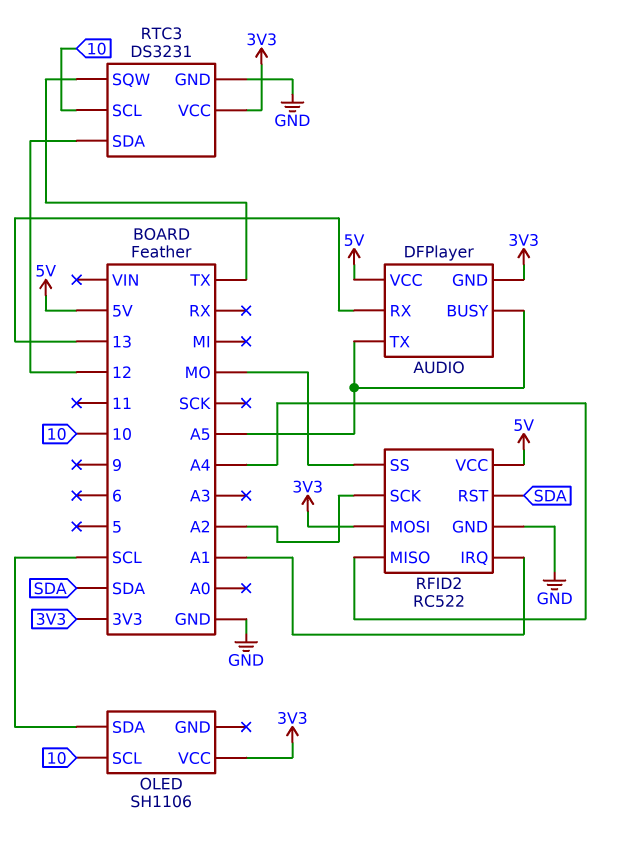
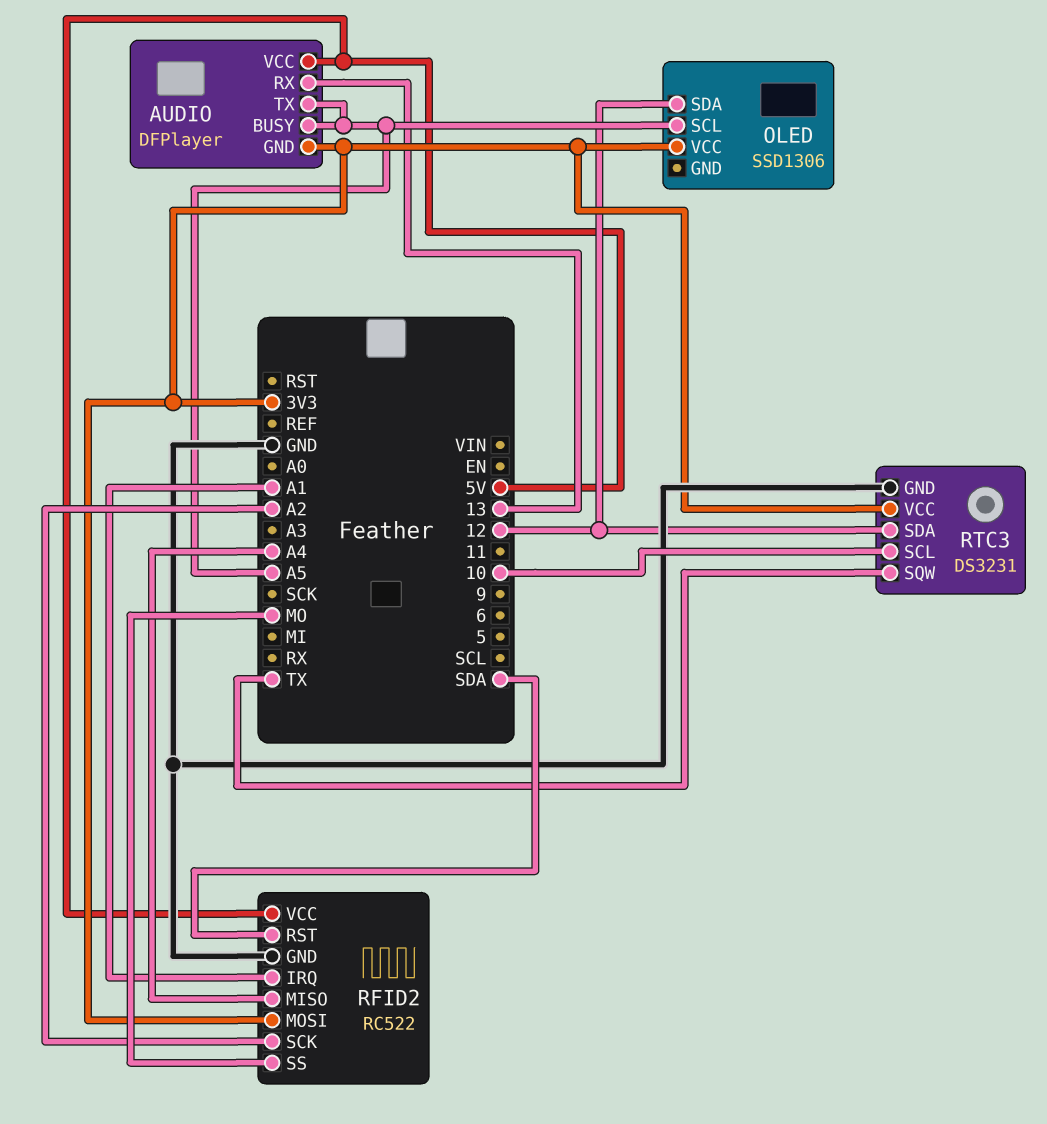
OLED: SH1106 -> SSD1306
OLED pin SCL: 10 -> A5
OLED pin SDA: SCL -> 12

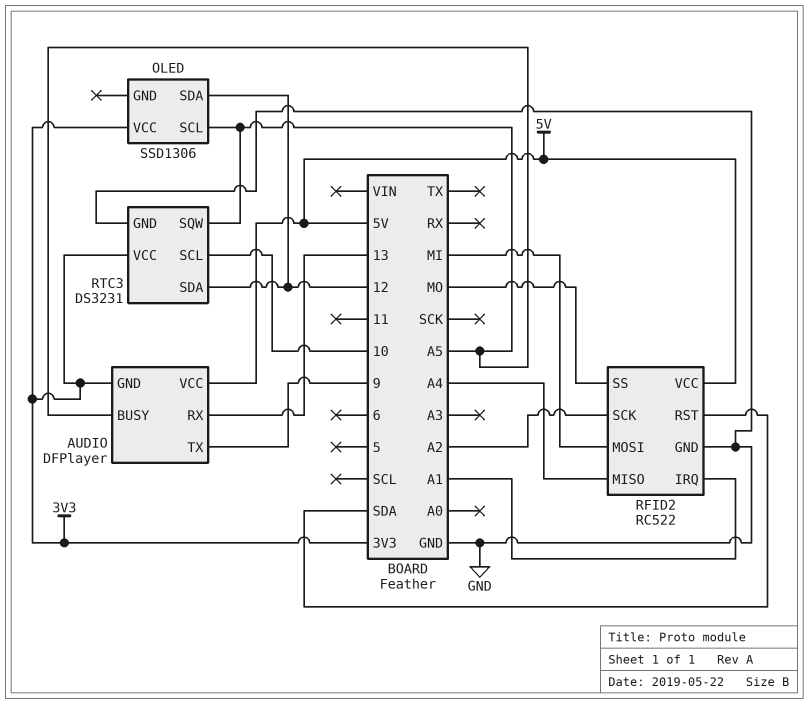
AUDIO pin TX: A5 -> 9
RFID2 pin MOSI: 3V3 -> MI
RTC3 pin SQW: TX -> A5

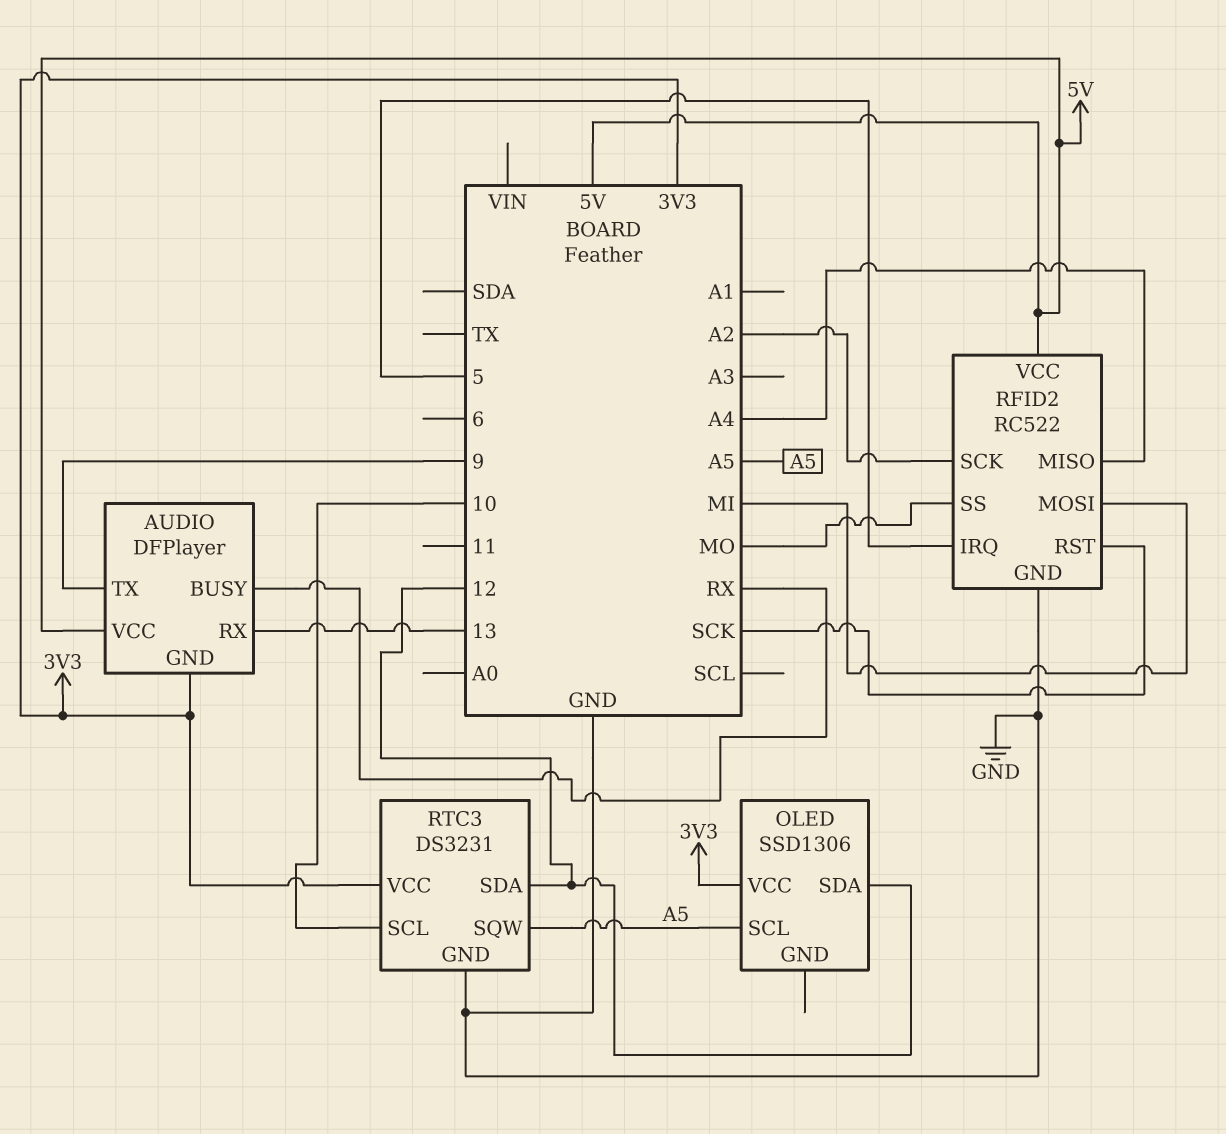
AUDIO pin BUSY: A5 -> RX
RFID2 pin IRQ: A1 -> 5
RFID2 pin RST: SDA -> SCK

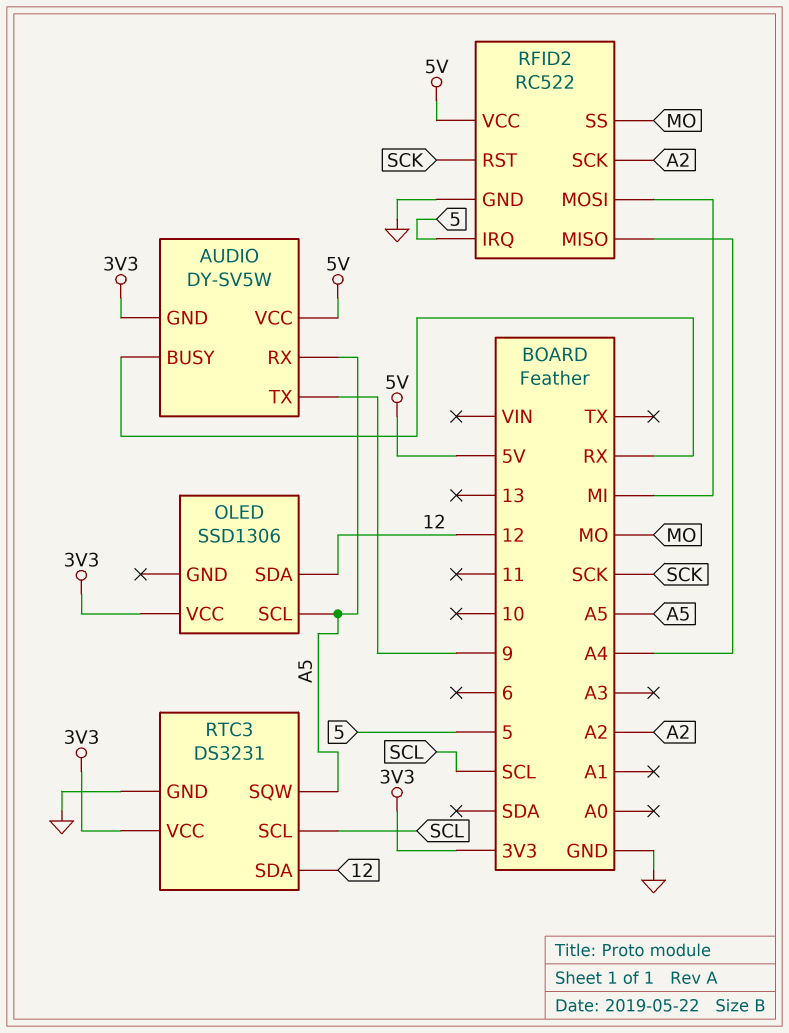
AUDIO: DFPlayer -> DY-SV5W
AUDIO pin RX: 13 -> A5
RTC3 pin SCL: 10 -> SCL

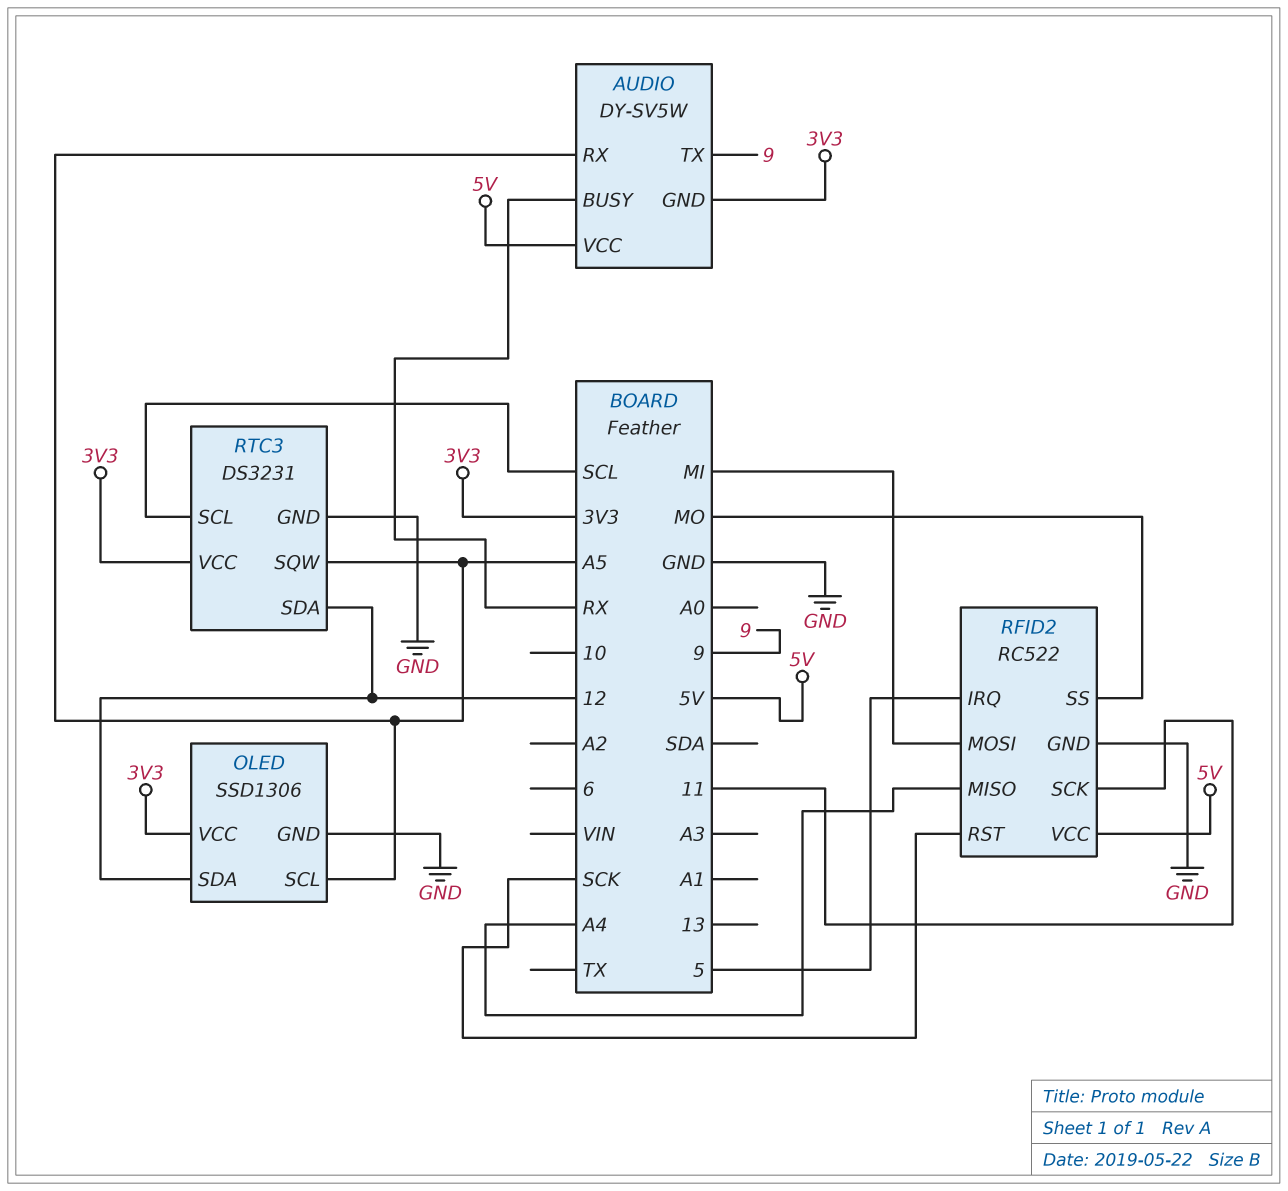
OLED pin GND: none -> GND
RFID2 pin SCK: A2 -> 11

